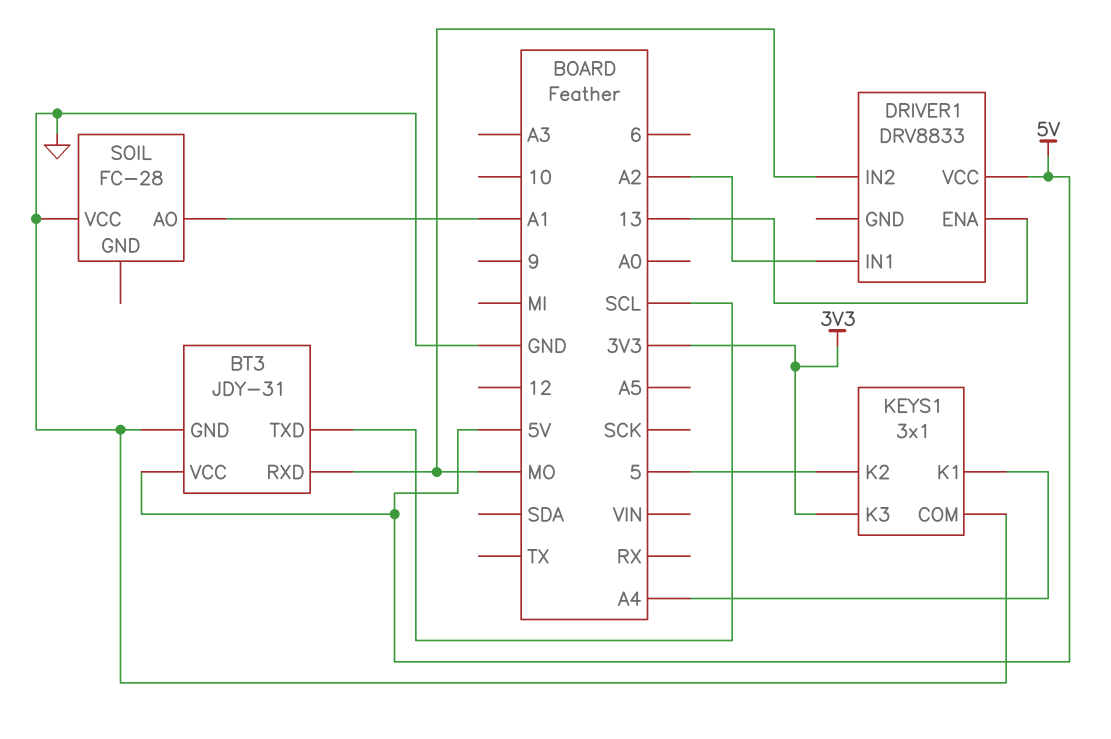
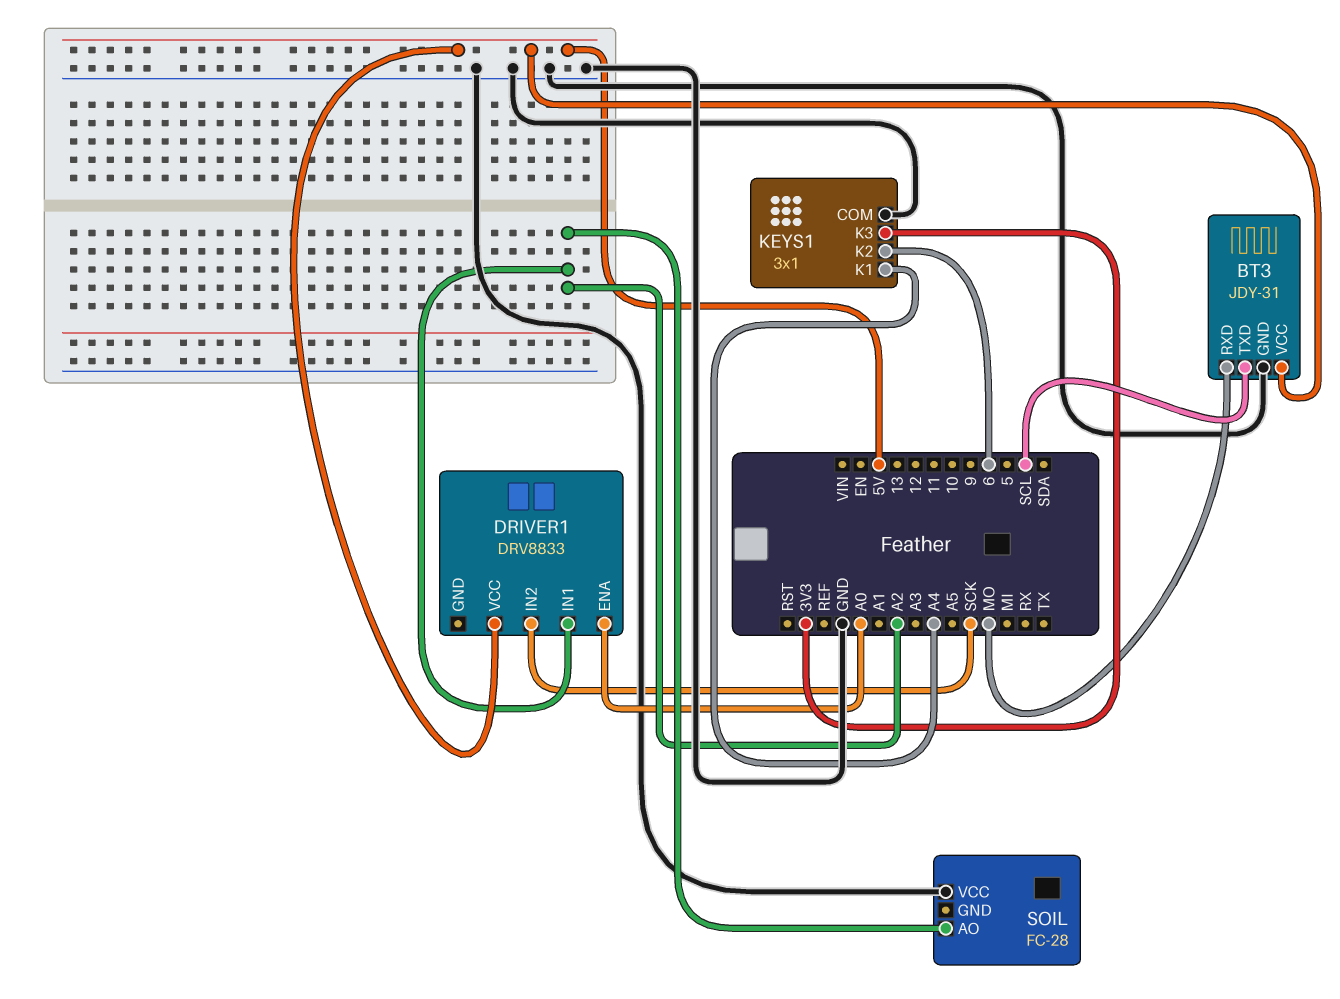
DRIVER1 pin ENA: 13 -> A0
DRIVER1 pin IN2: MO -> SCK
KEYS1 pin K2: 5 -> 6
SOIL pin AO: A1 -> A2

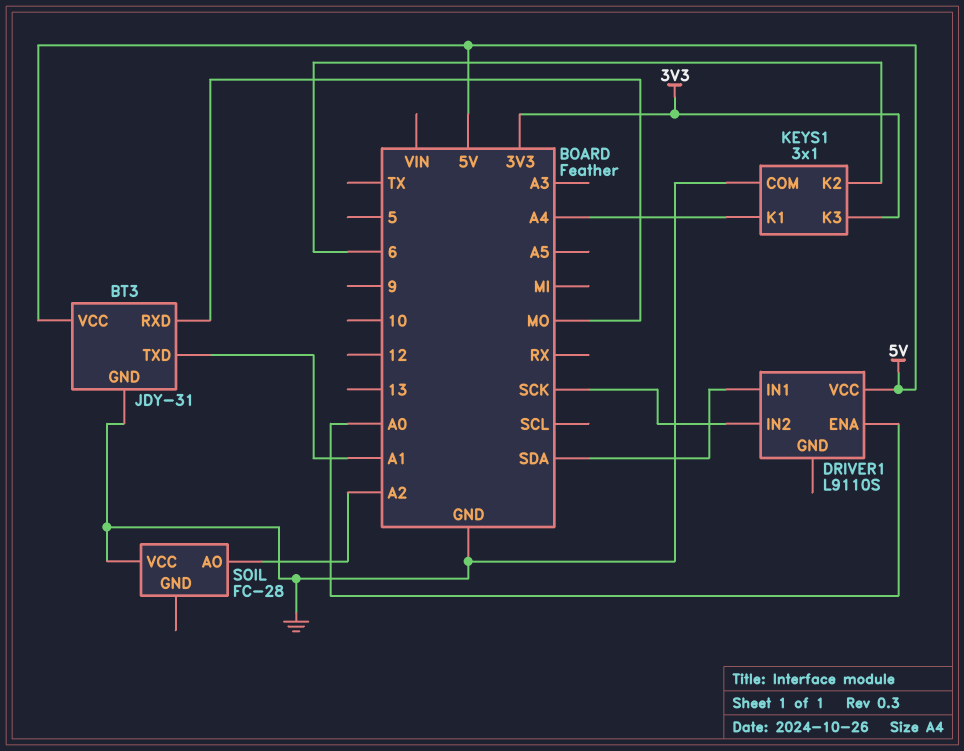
BT3 pin TXD: SCL -> A1
DRIVER1: DRV8833 -> L9110S
DRIVER1 pin IN1: A2 -> SDA

